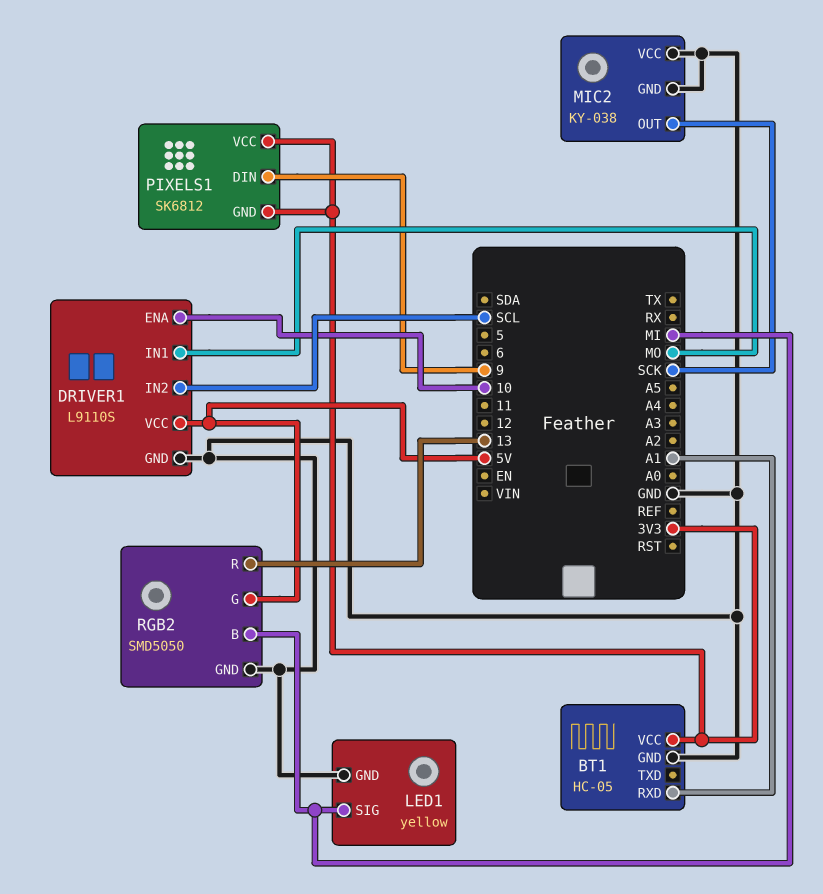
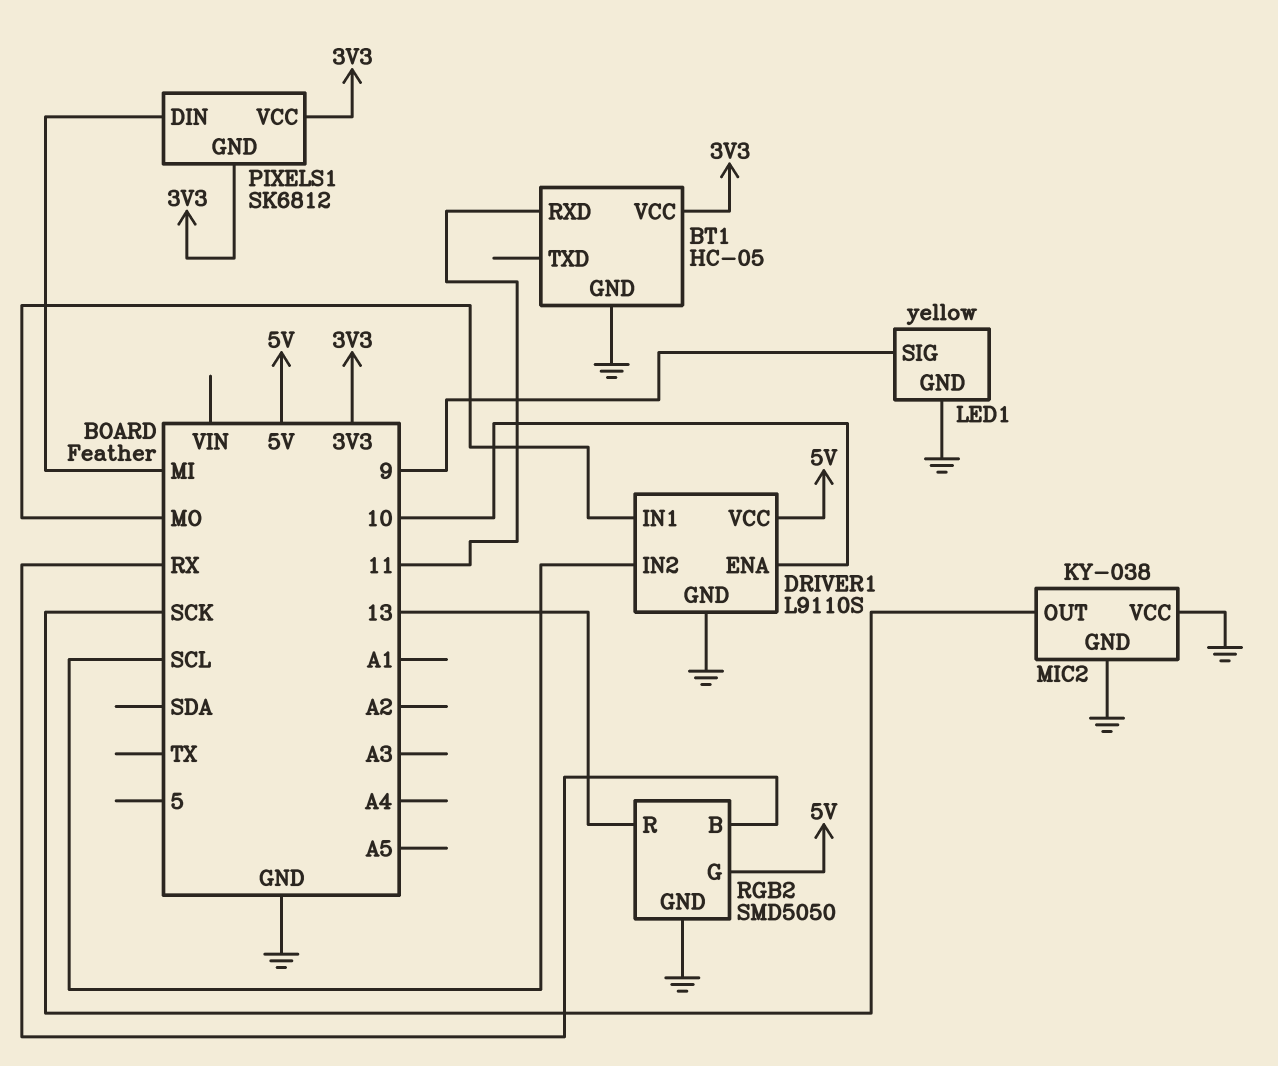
BT1 pin RXD: A1 -> 11
LED1 pin SIG: MI -> 9
PIXELS1 pin DIN: 9 -> MI
RGB2 pin B: MI -> RX

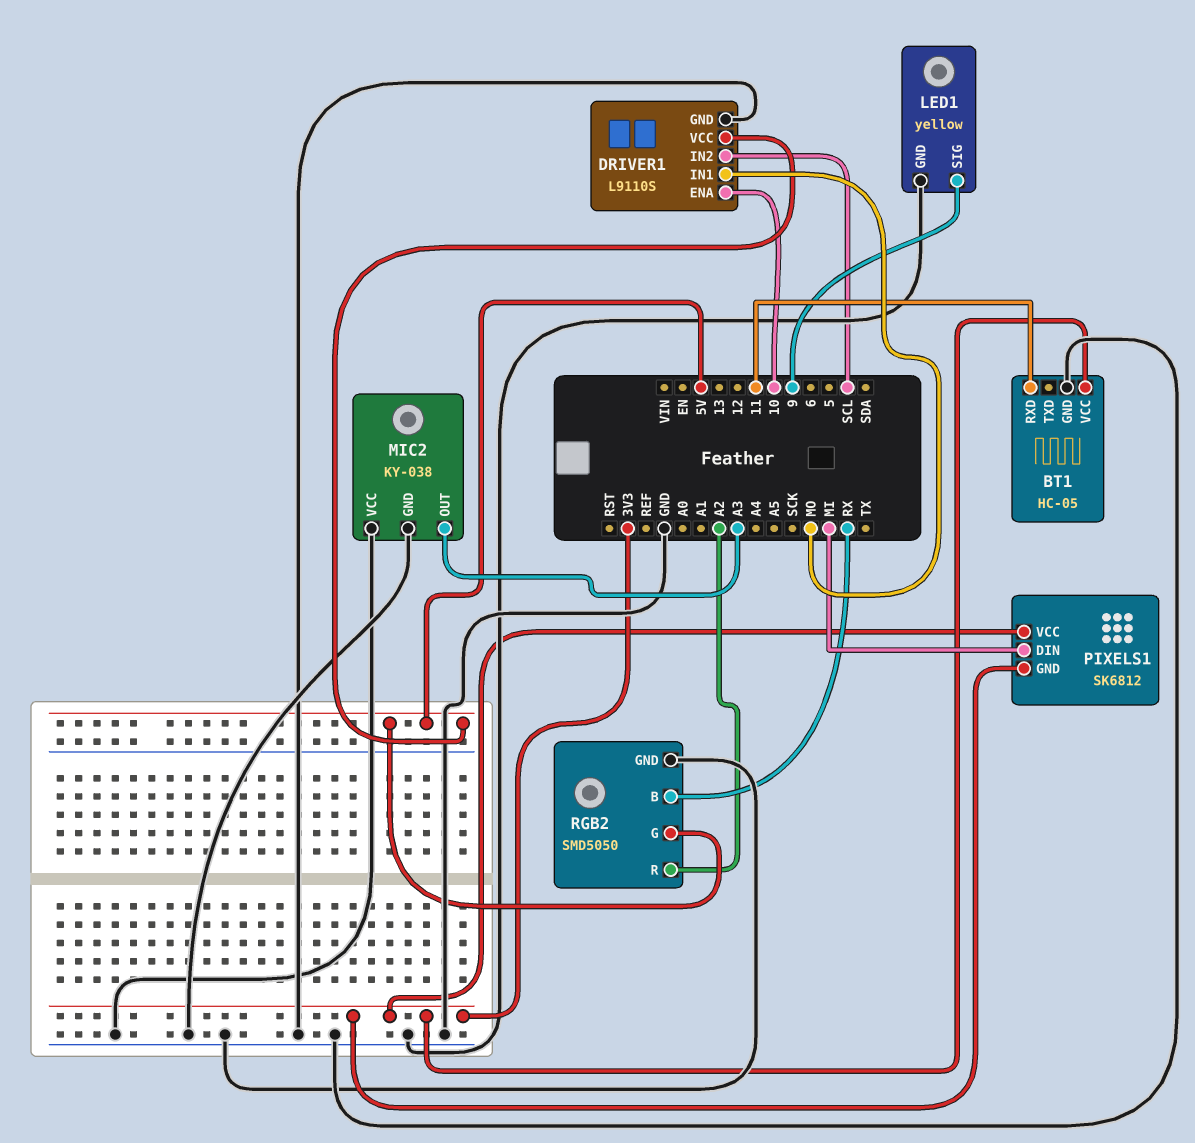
MIC2 pin OUT: SCK -> A3
RGB2 pin R: 13 -> A2

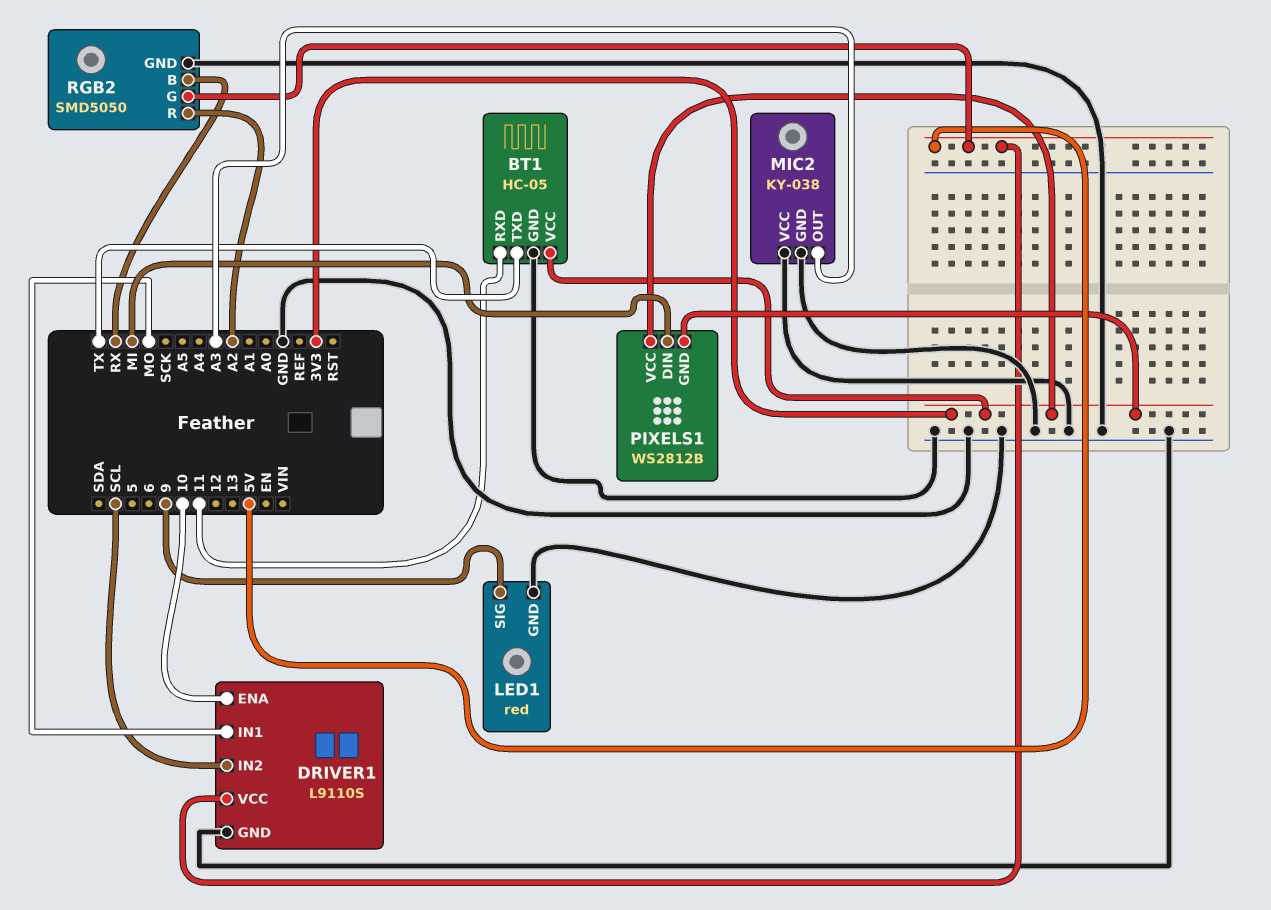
BT1 pin TXD: none -> TX
LED1: yellow -> red
PIXELS1: SK6812 -> WS2812B

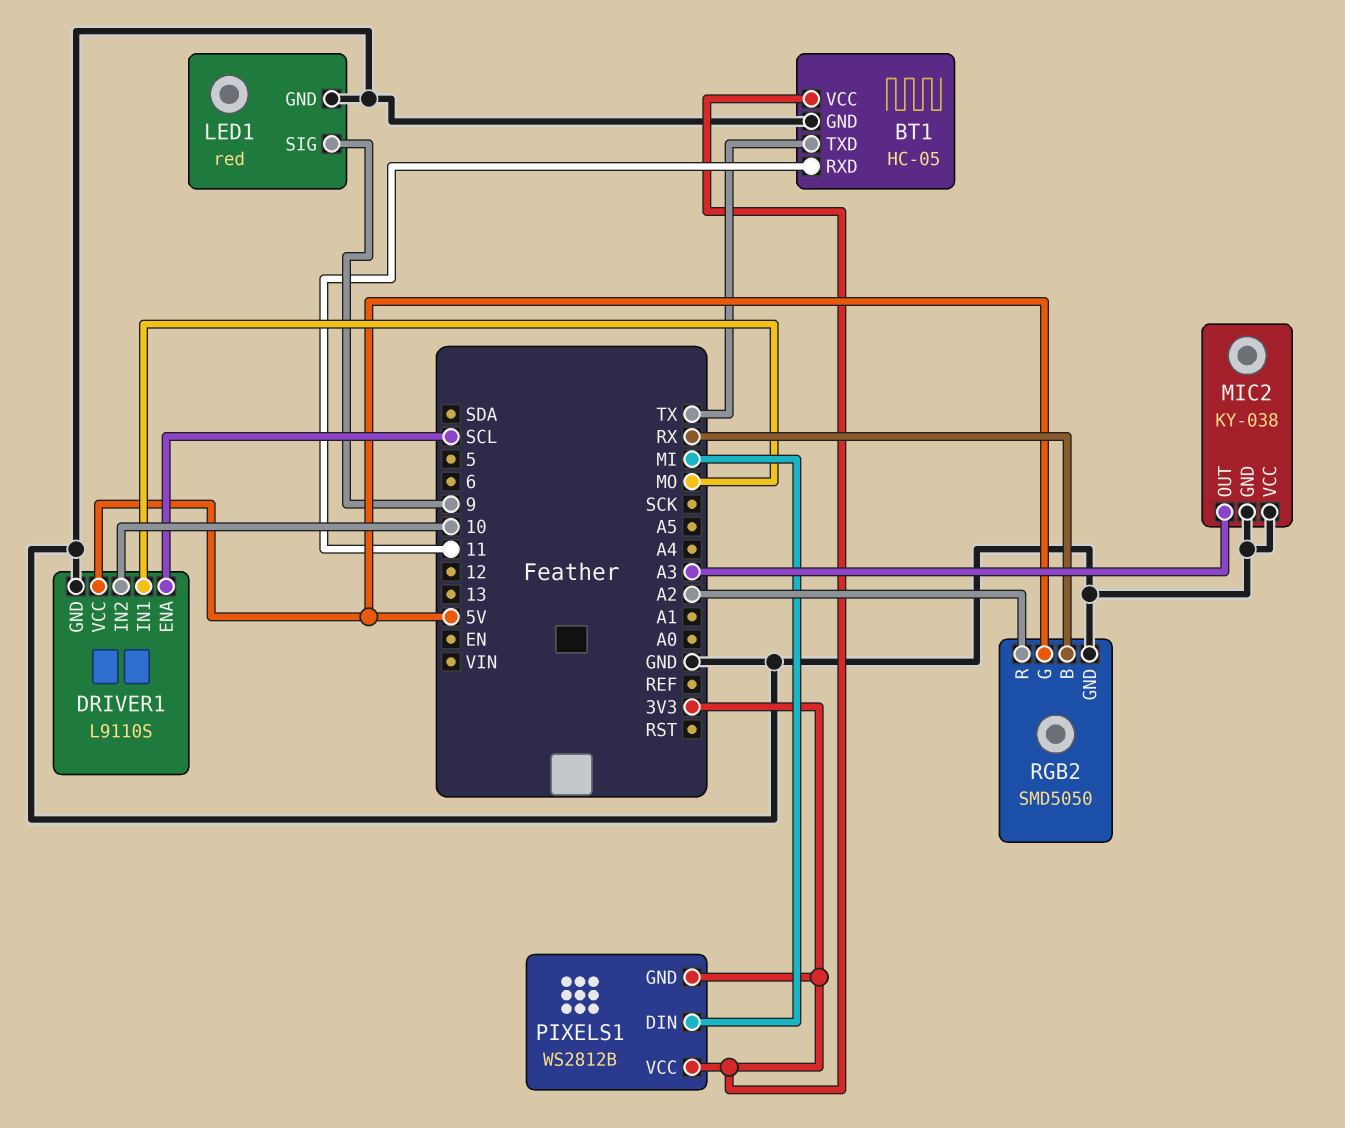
DRIVER1 pin ENA: 10 -> SCL
DRIVER1 pin IN2: SCL -> 10

